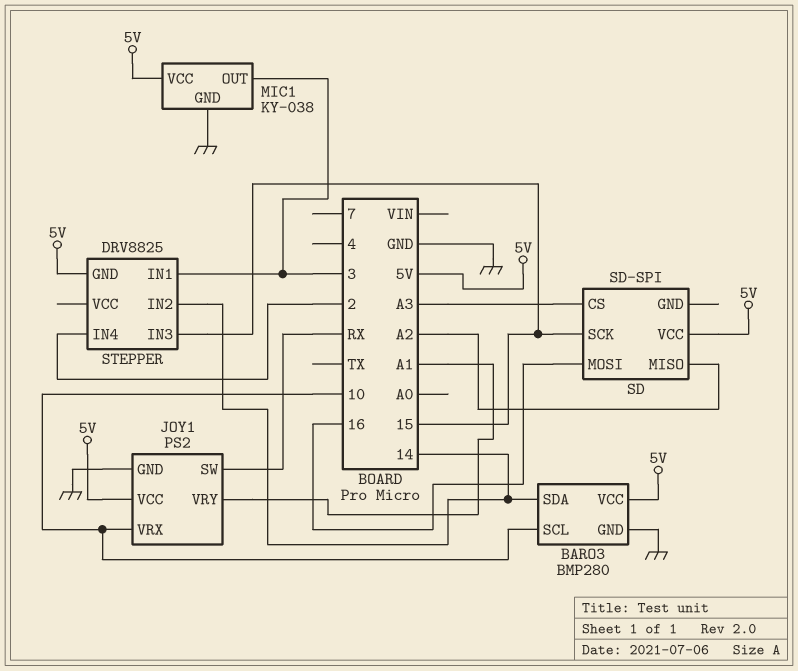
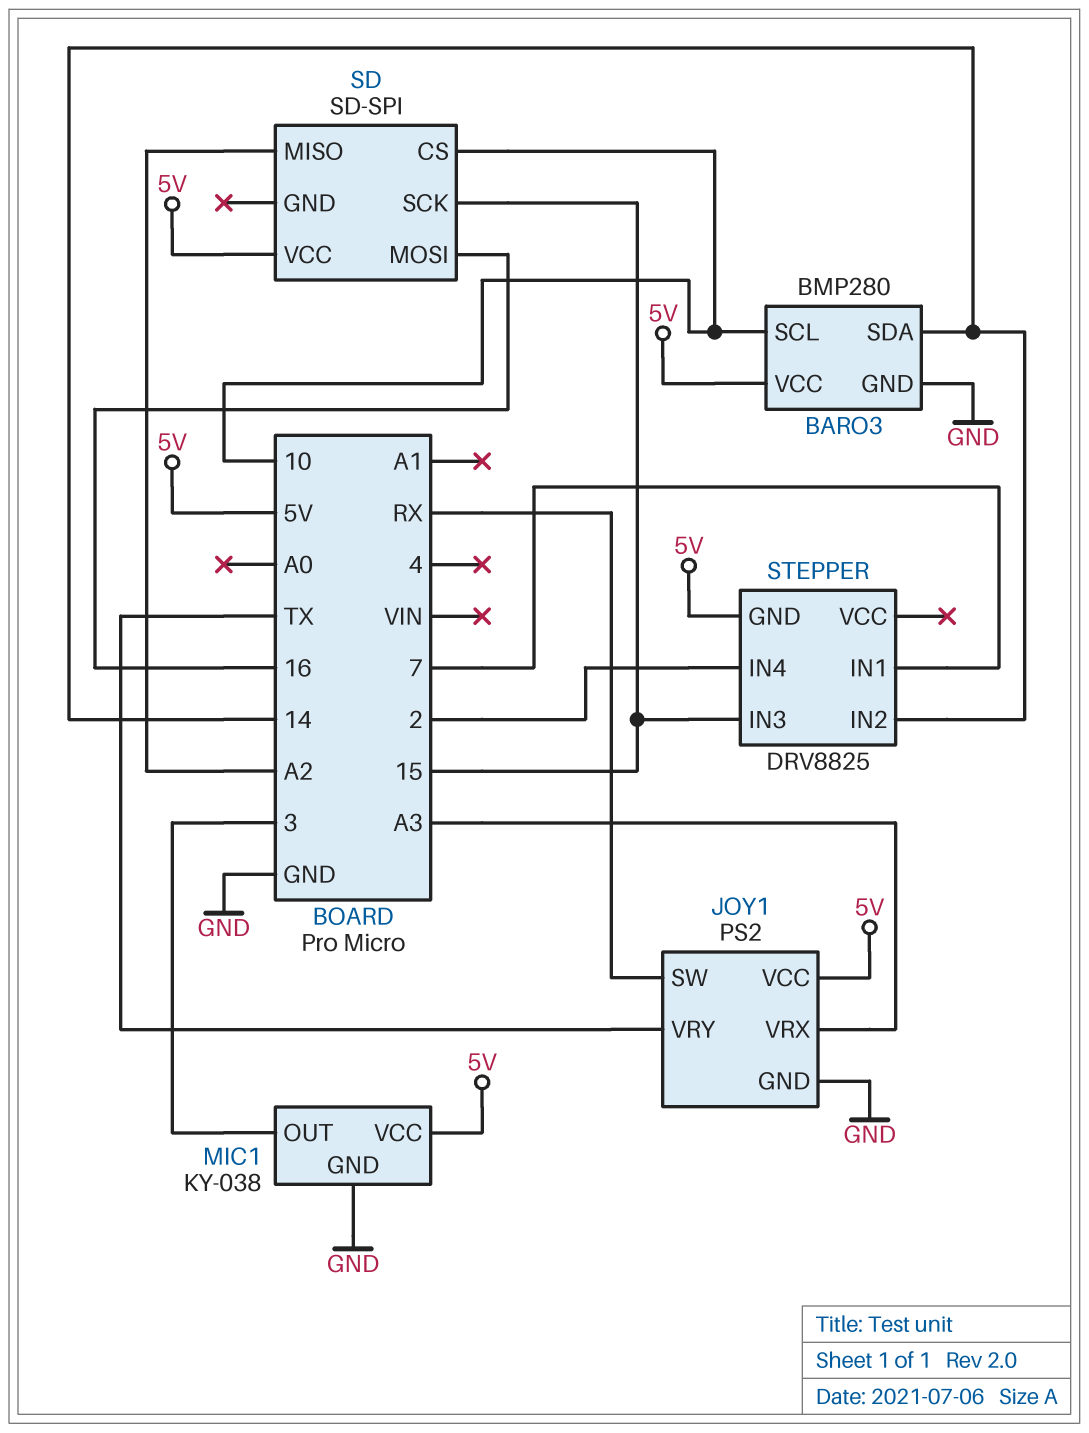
JOY1 pin VRX: 10 -> A3
JOY1 pin VRY: A1 -> TX
SD pin CS: A3 -> 10
STEPPER pin IN1: 3 -> 7

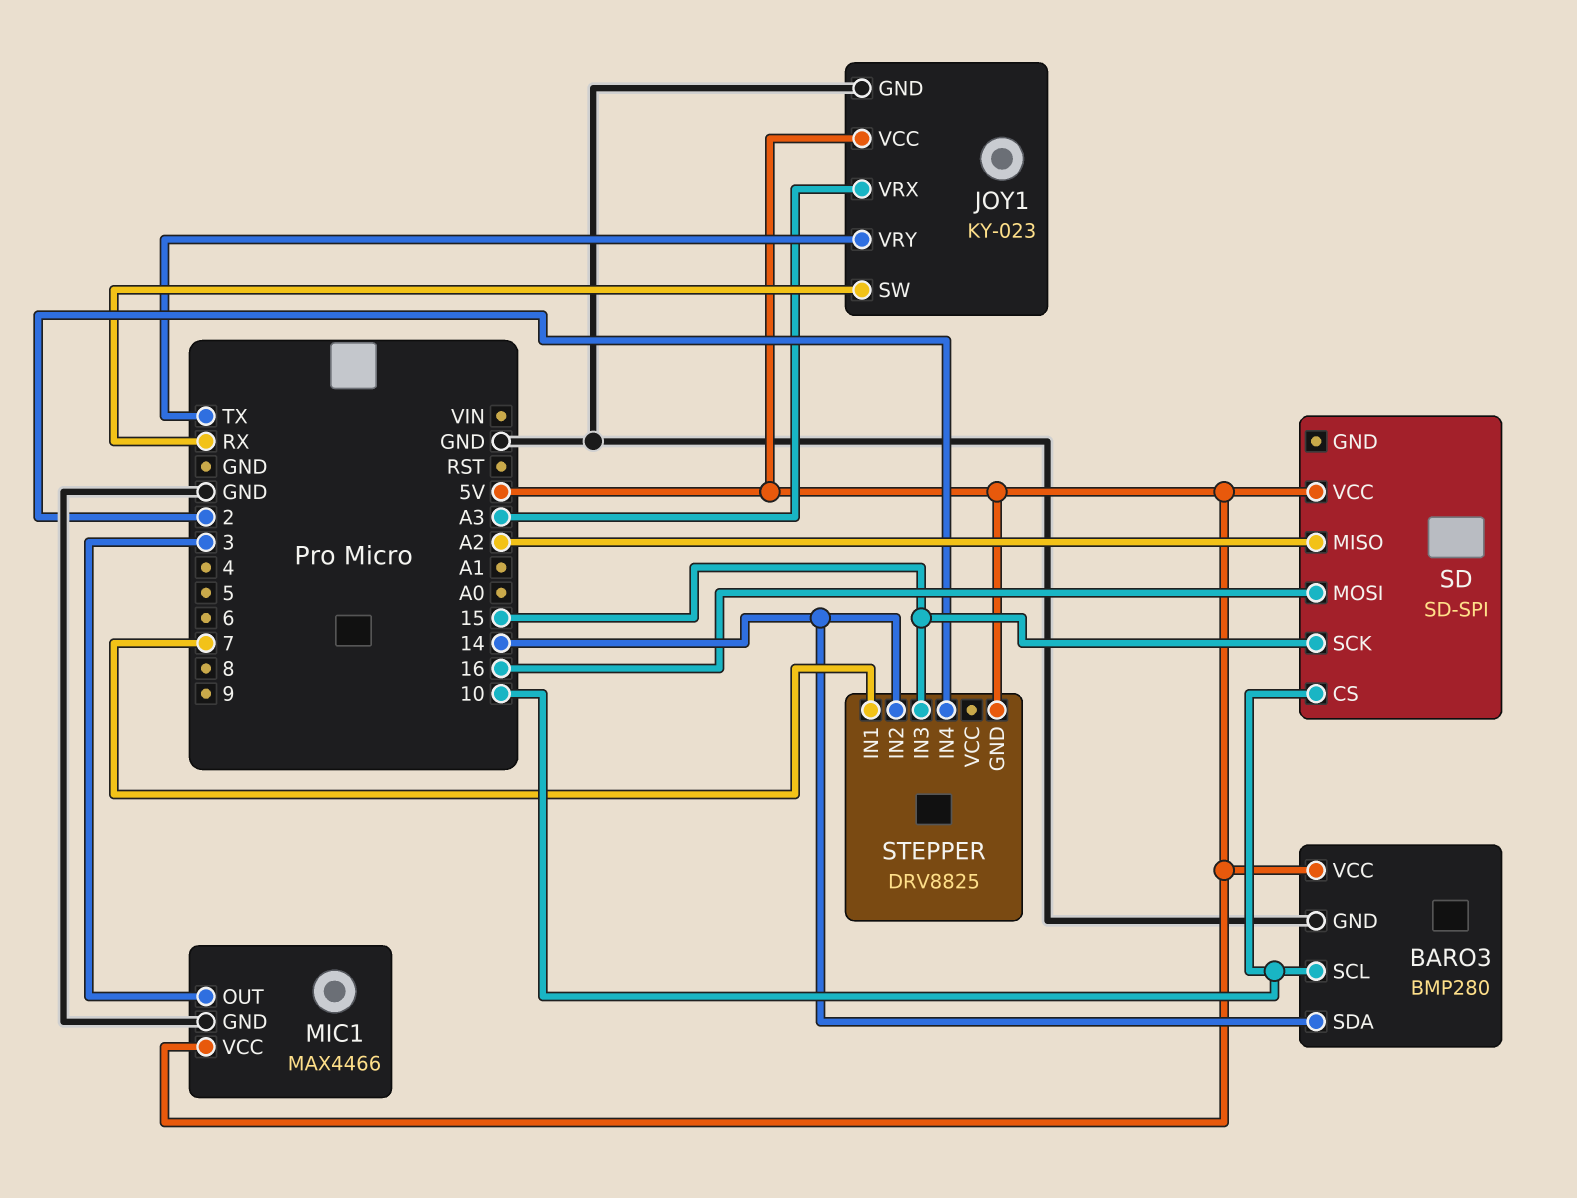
JOY1: PS2 -> KY-023
MIC1: KY-038 -> MAX4466

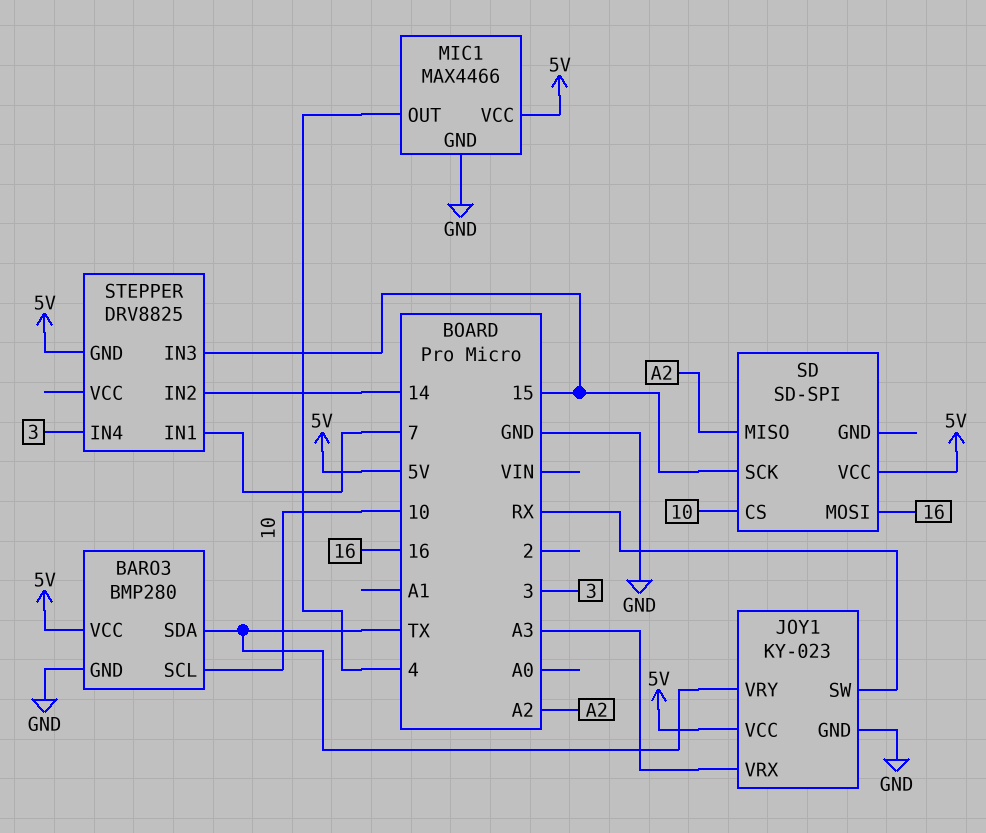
BARO3 pin SDA: 14 -> TX
MIC1 pin OUT: 3 -> 4
STEPPER pin IN4: 2 -> 3

